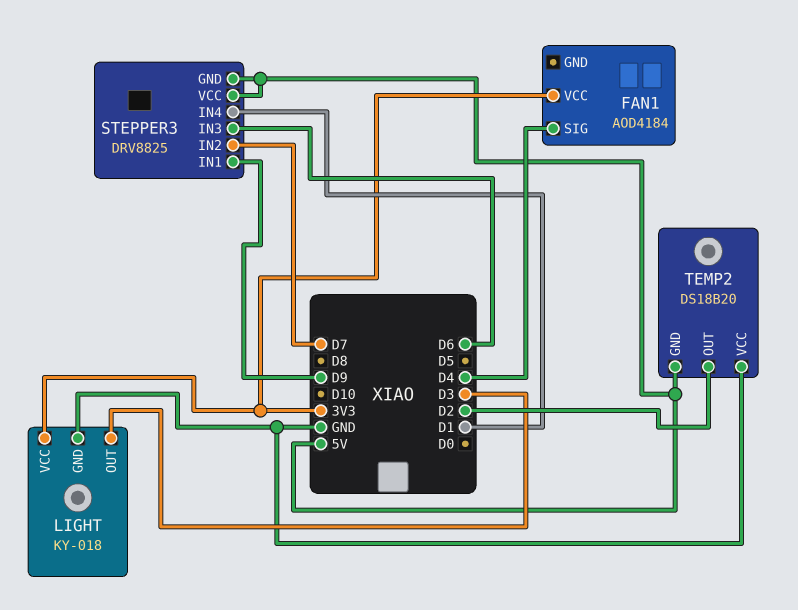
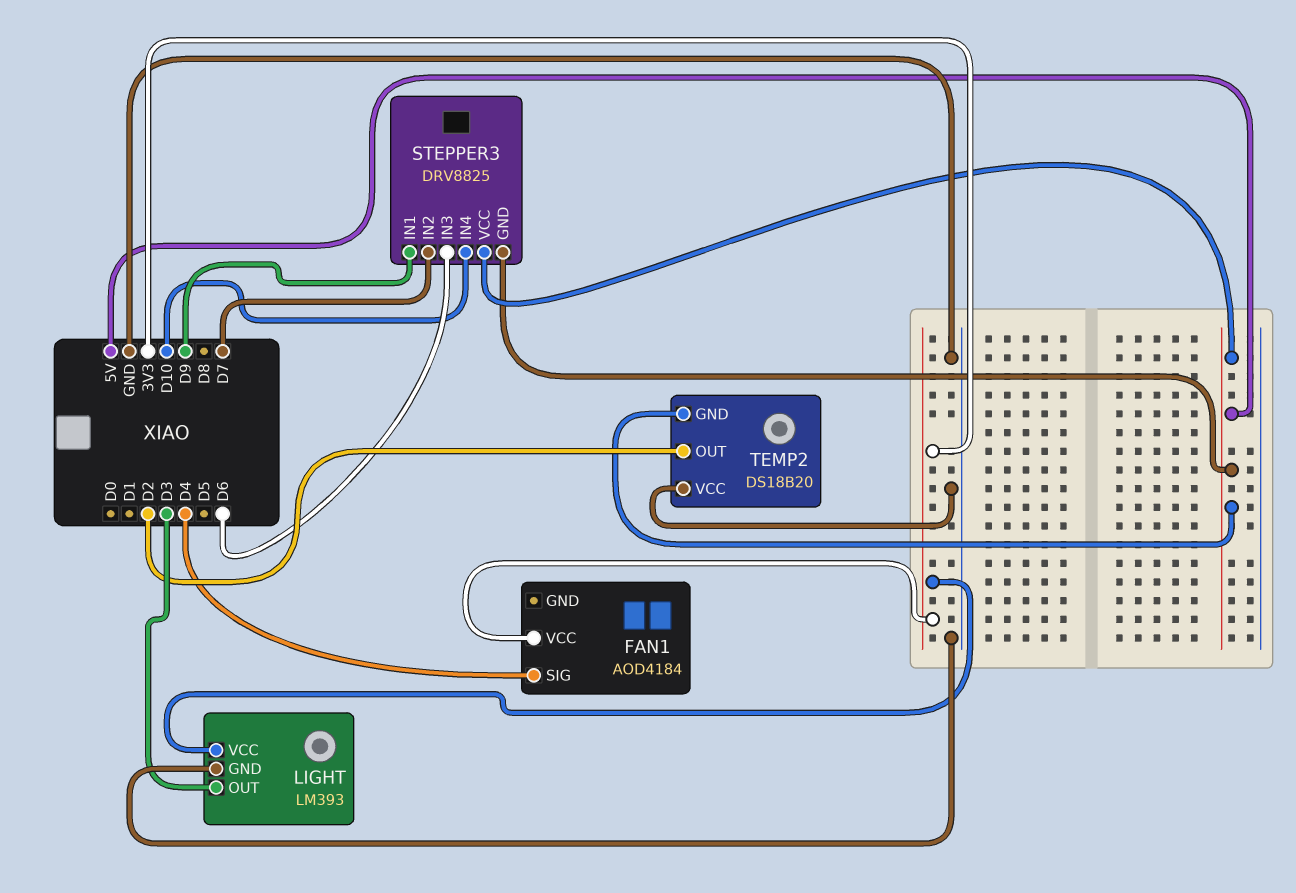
LIGHT: KY-018 -> LM393
STEPPER3 pin IN4: D1 -> D10

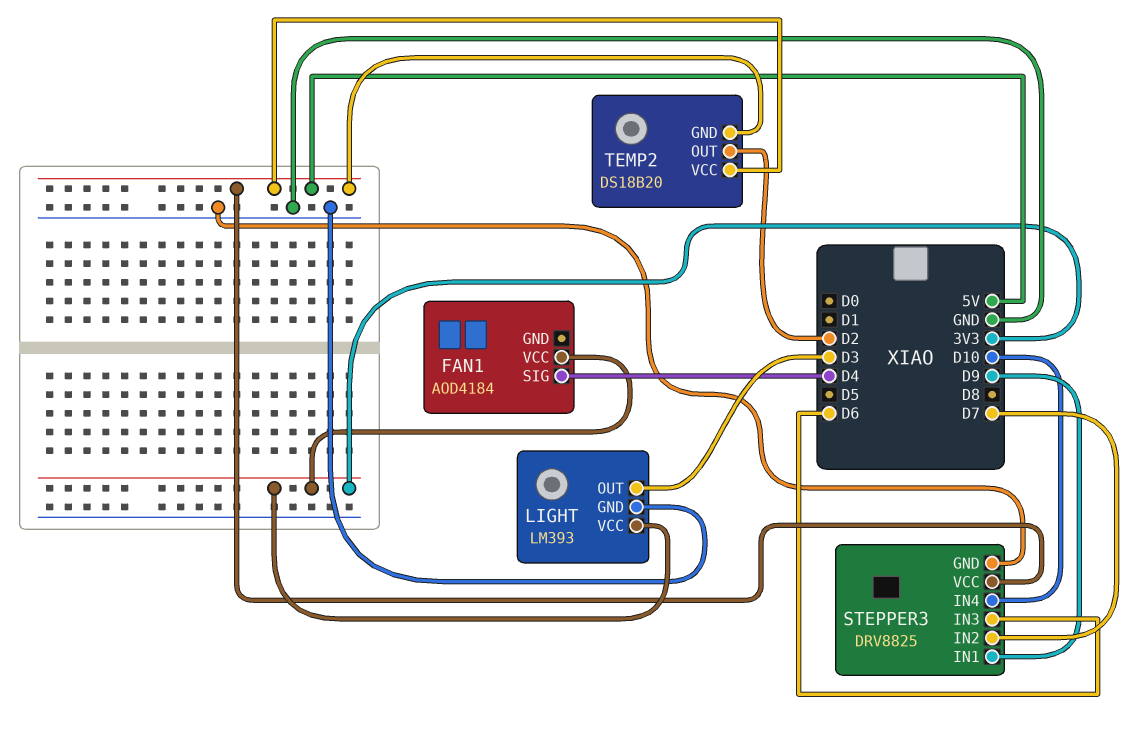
STEPPER3 pin GND: 5V -> GND
TEMP2 pin VCC: GND -> 5V

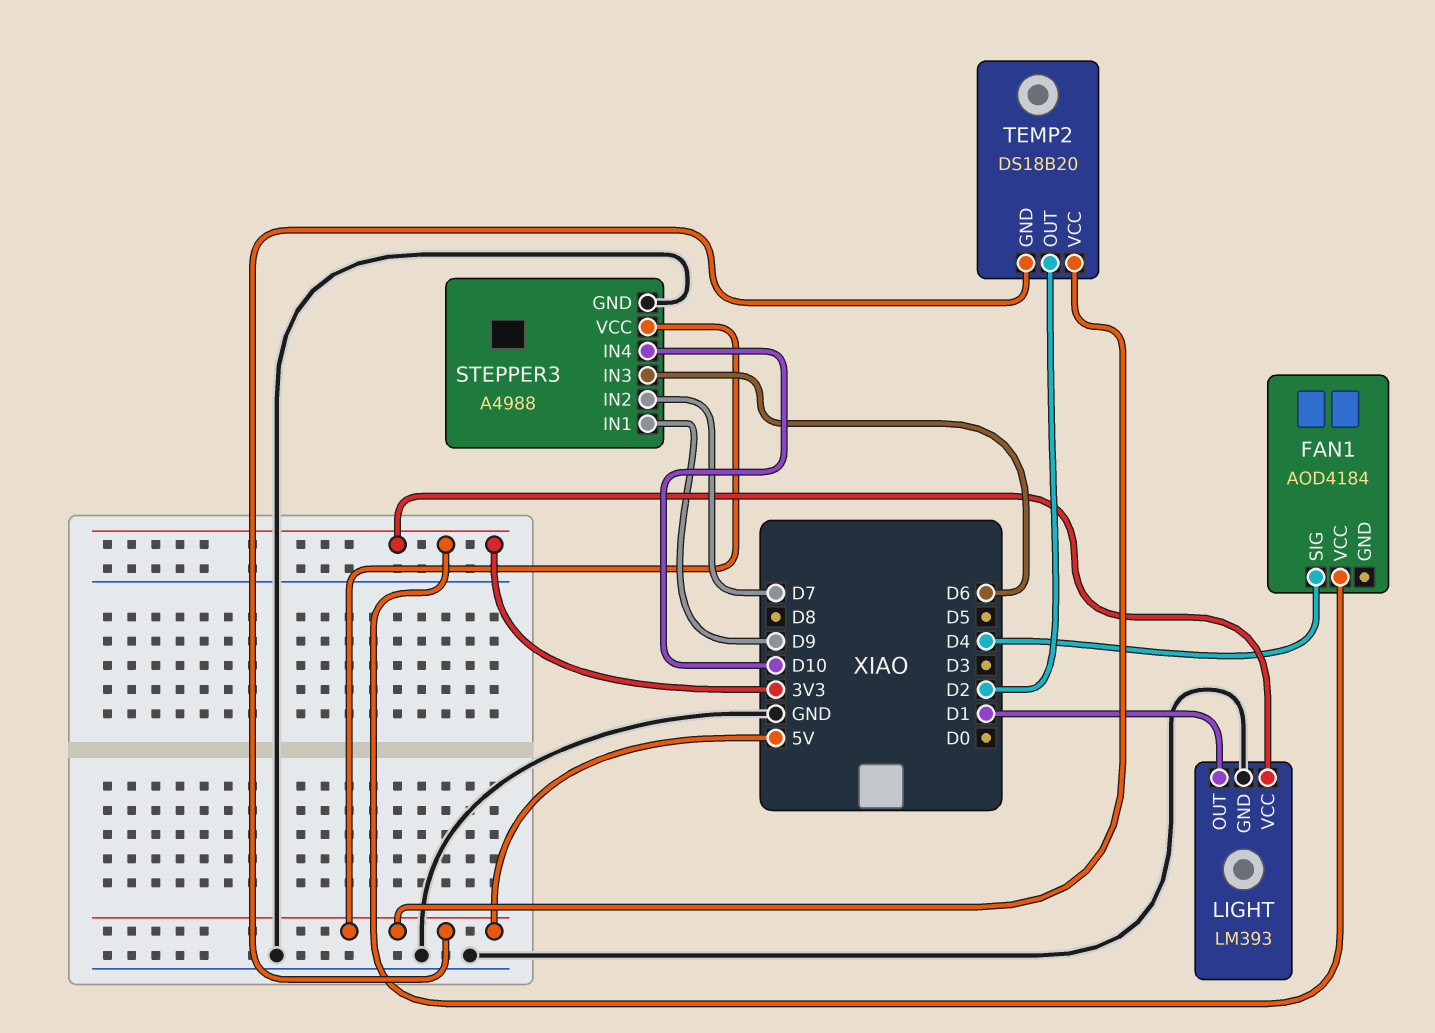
LIGHT pin OUT: D3 -> D1
STEPPER3: DRV8825 -> A4988

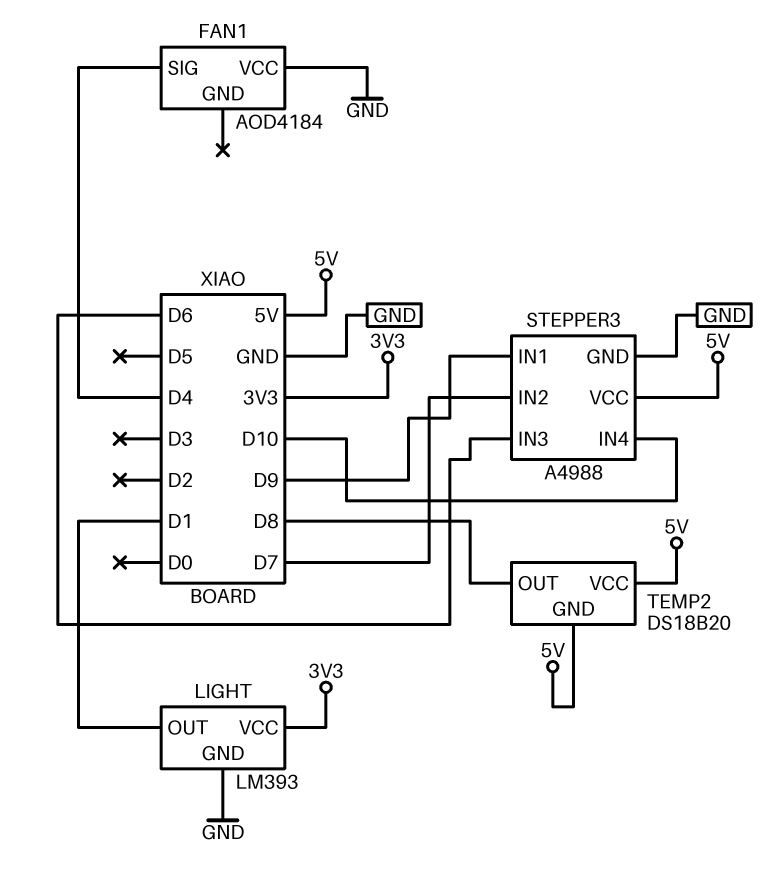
FAN1 pin VCC: 3V3 -> GND
TEMP2 pin OUT: D2 -> D8

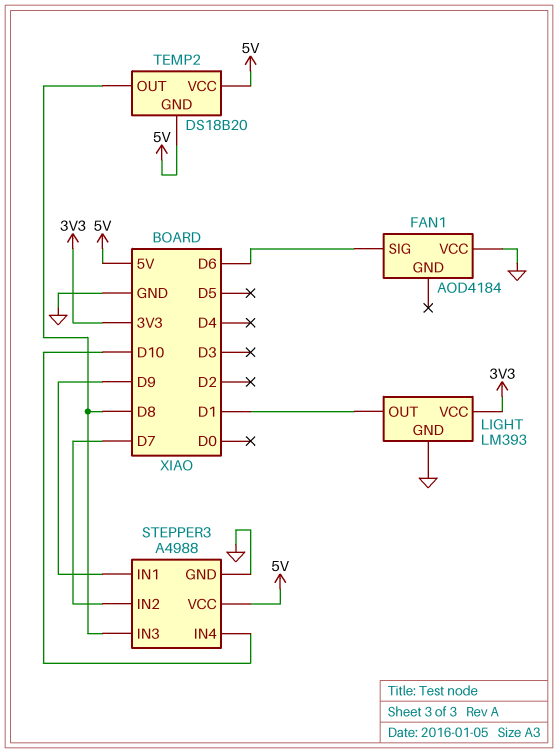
FAN1 pin SIG: D4 -> D6
STEPPER3 pin IN3: D6 -> D8

